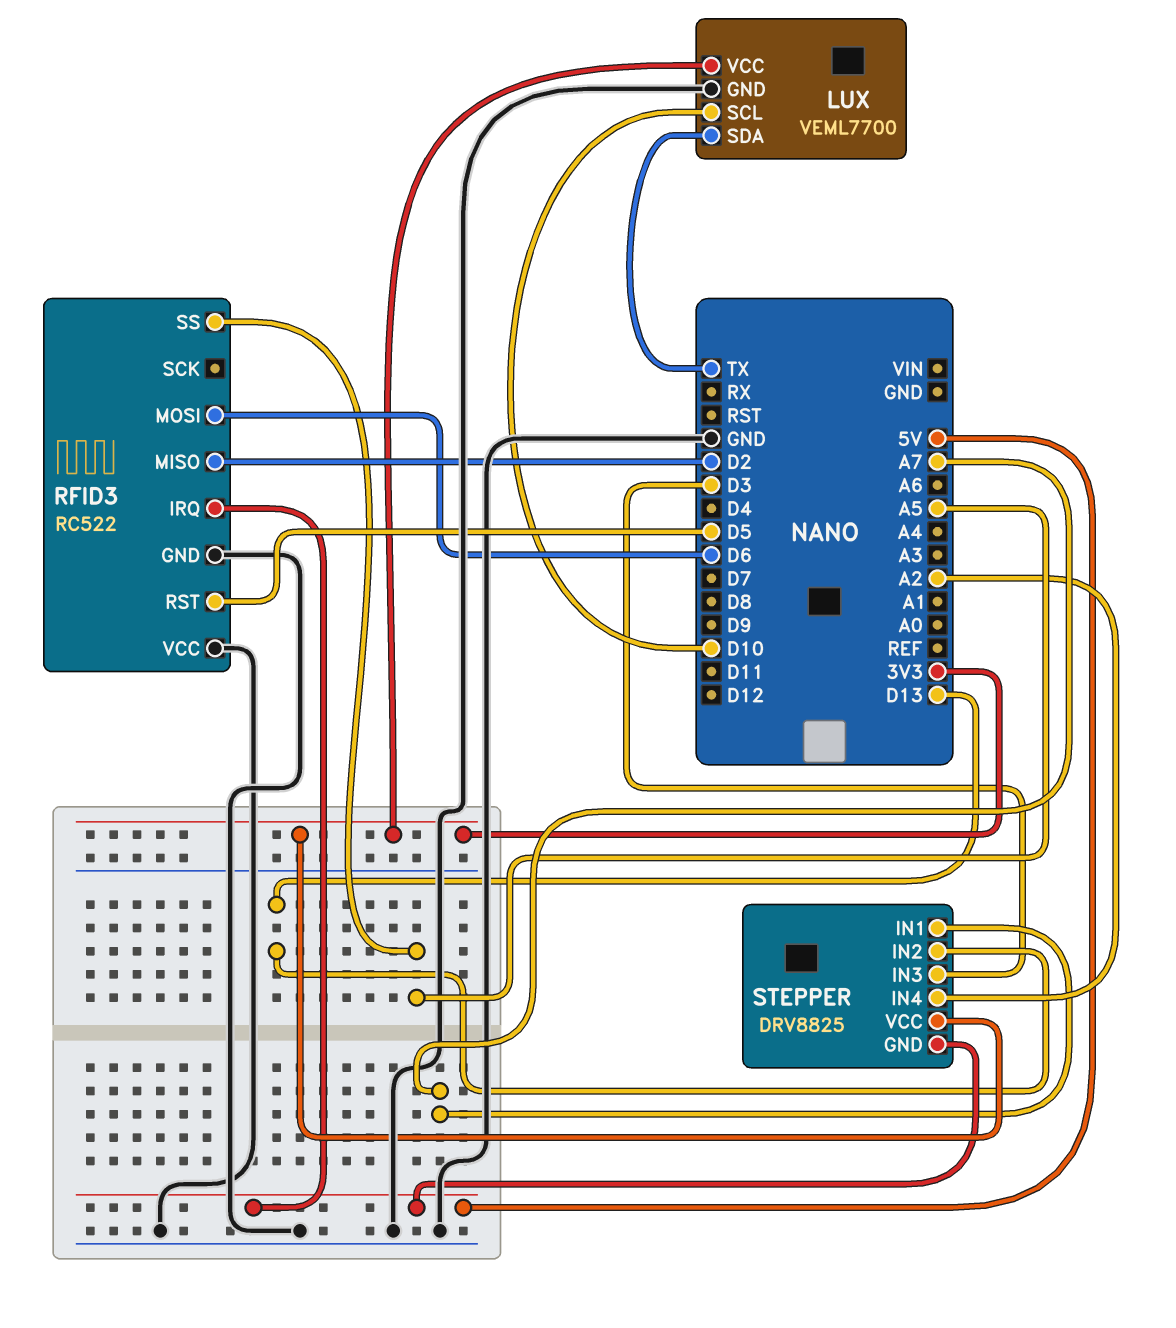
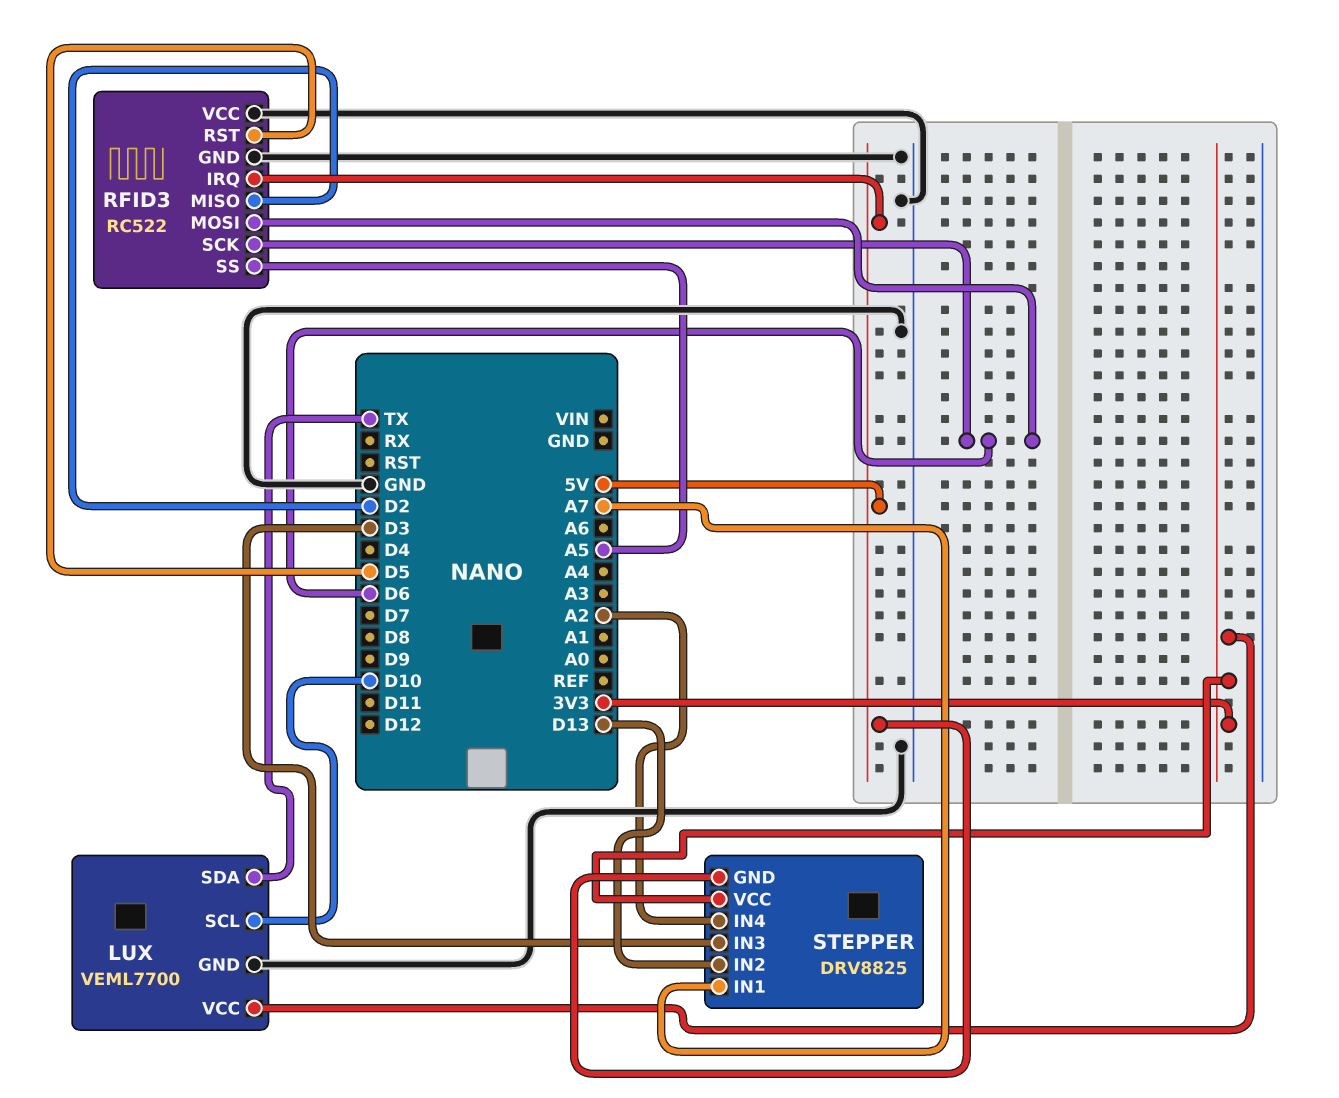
RFID3 pin SCK: none -> D6

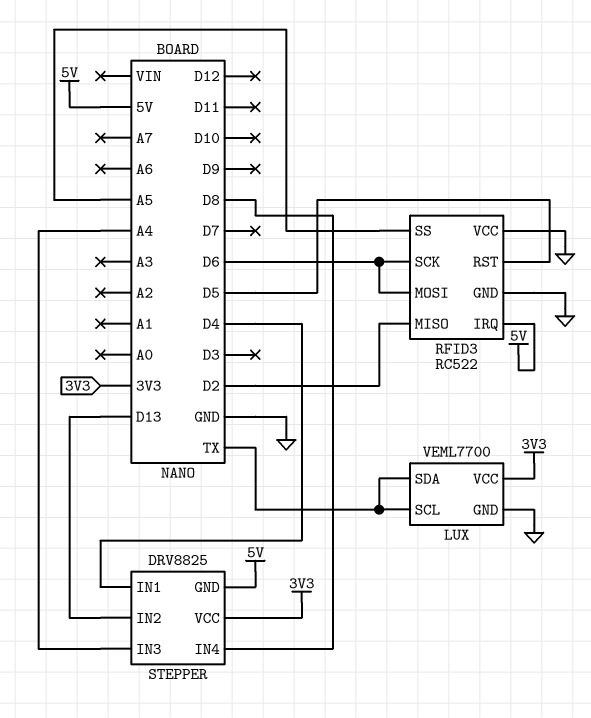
LUX pin SCL: D10 -> TX
STEPPER pin IN1: A7 -> D4
STEPPER pin IN3: D3 -> A4
STEPPER pin IN4: A2 -> D8

